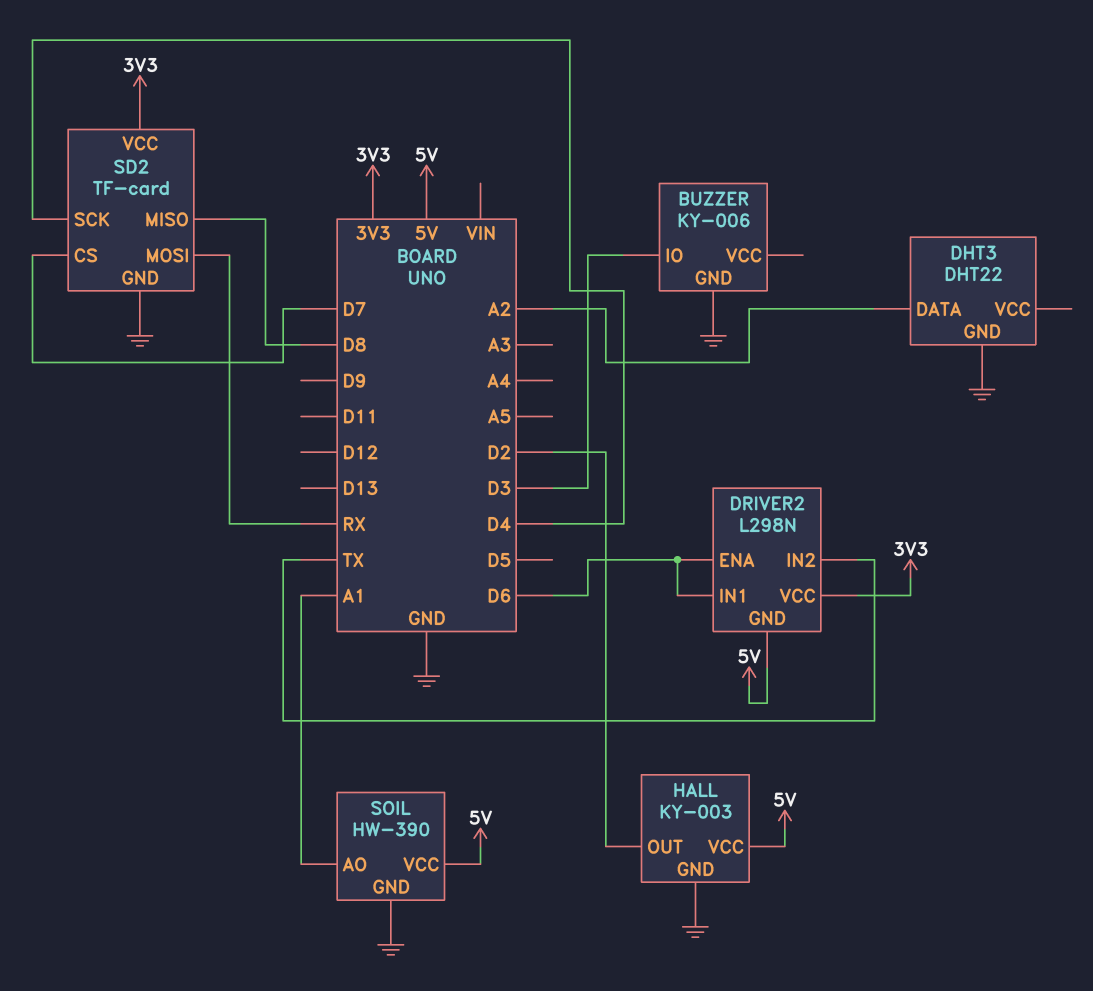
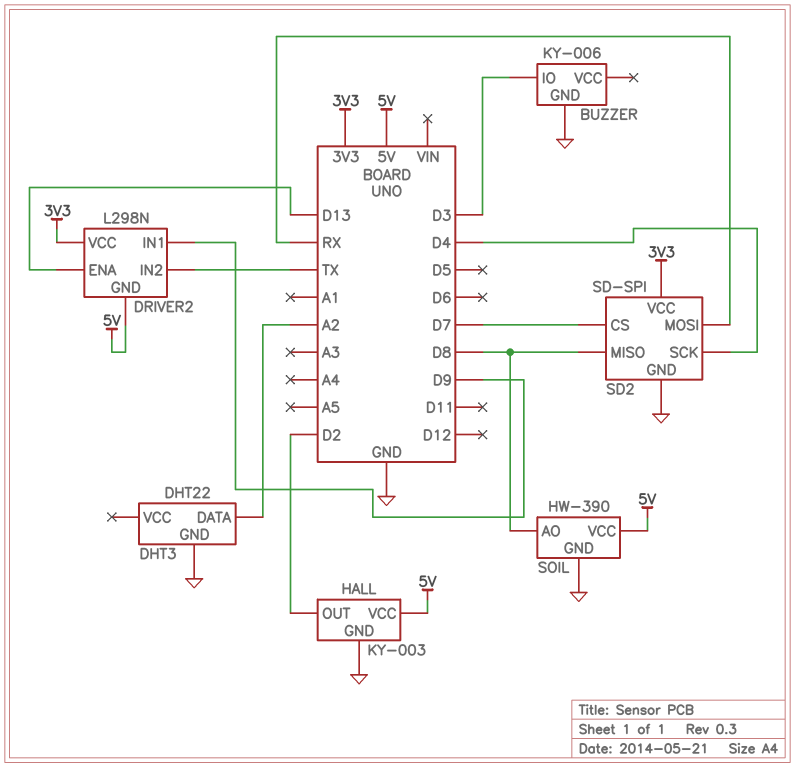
DRIVER2 pin ENA: D6 -> D13
DRIVER2 pin IN1: D6 -> D9
SD2: TF-card -> SD-SPI
SOIL pin AO: A1 -> D8

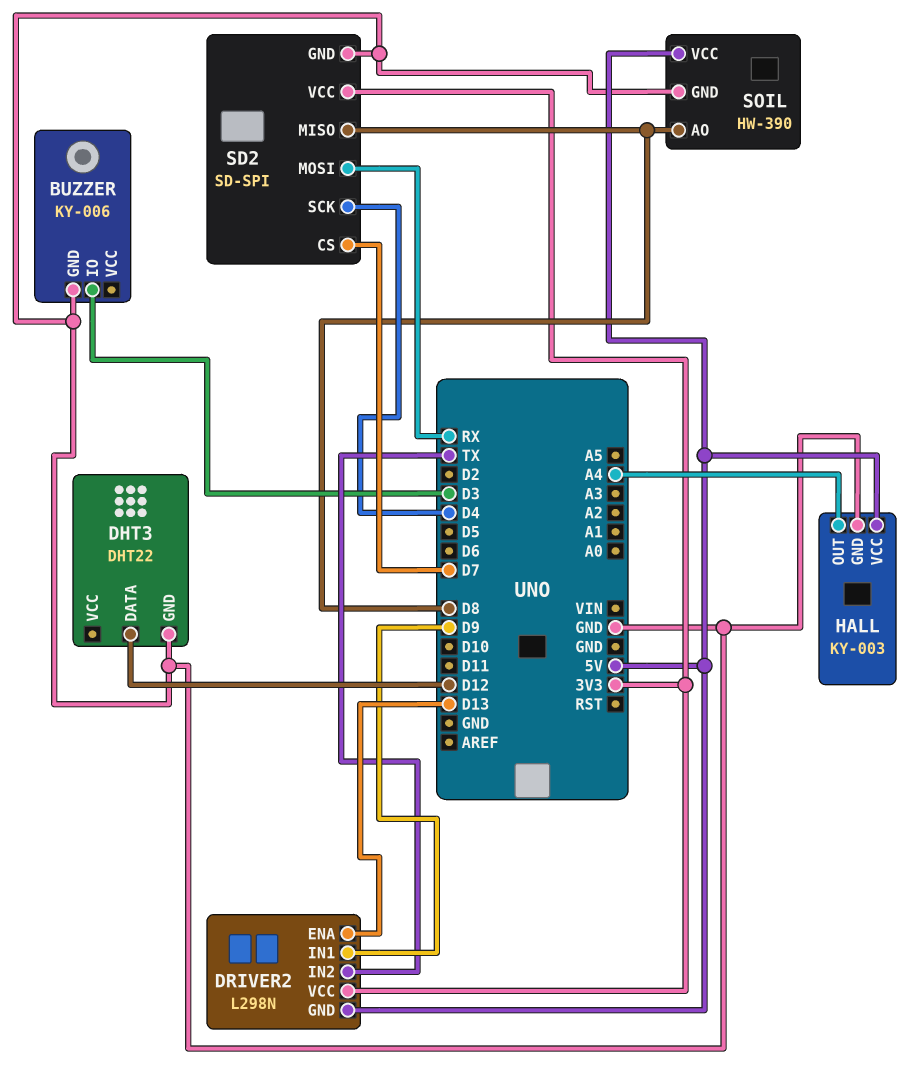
DHT3 pin DATA: A2 -> D12
HALL pin OUT: D2 -> A4

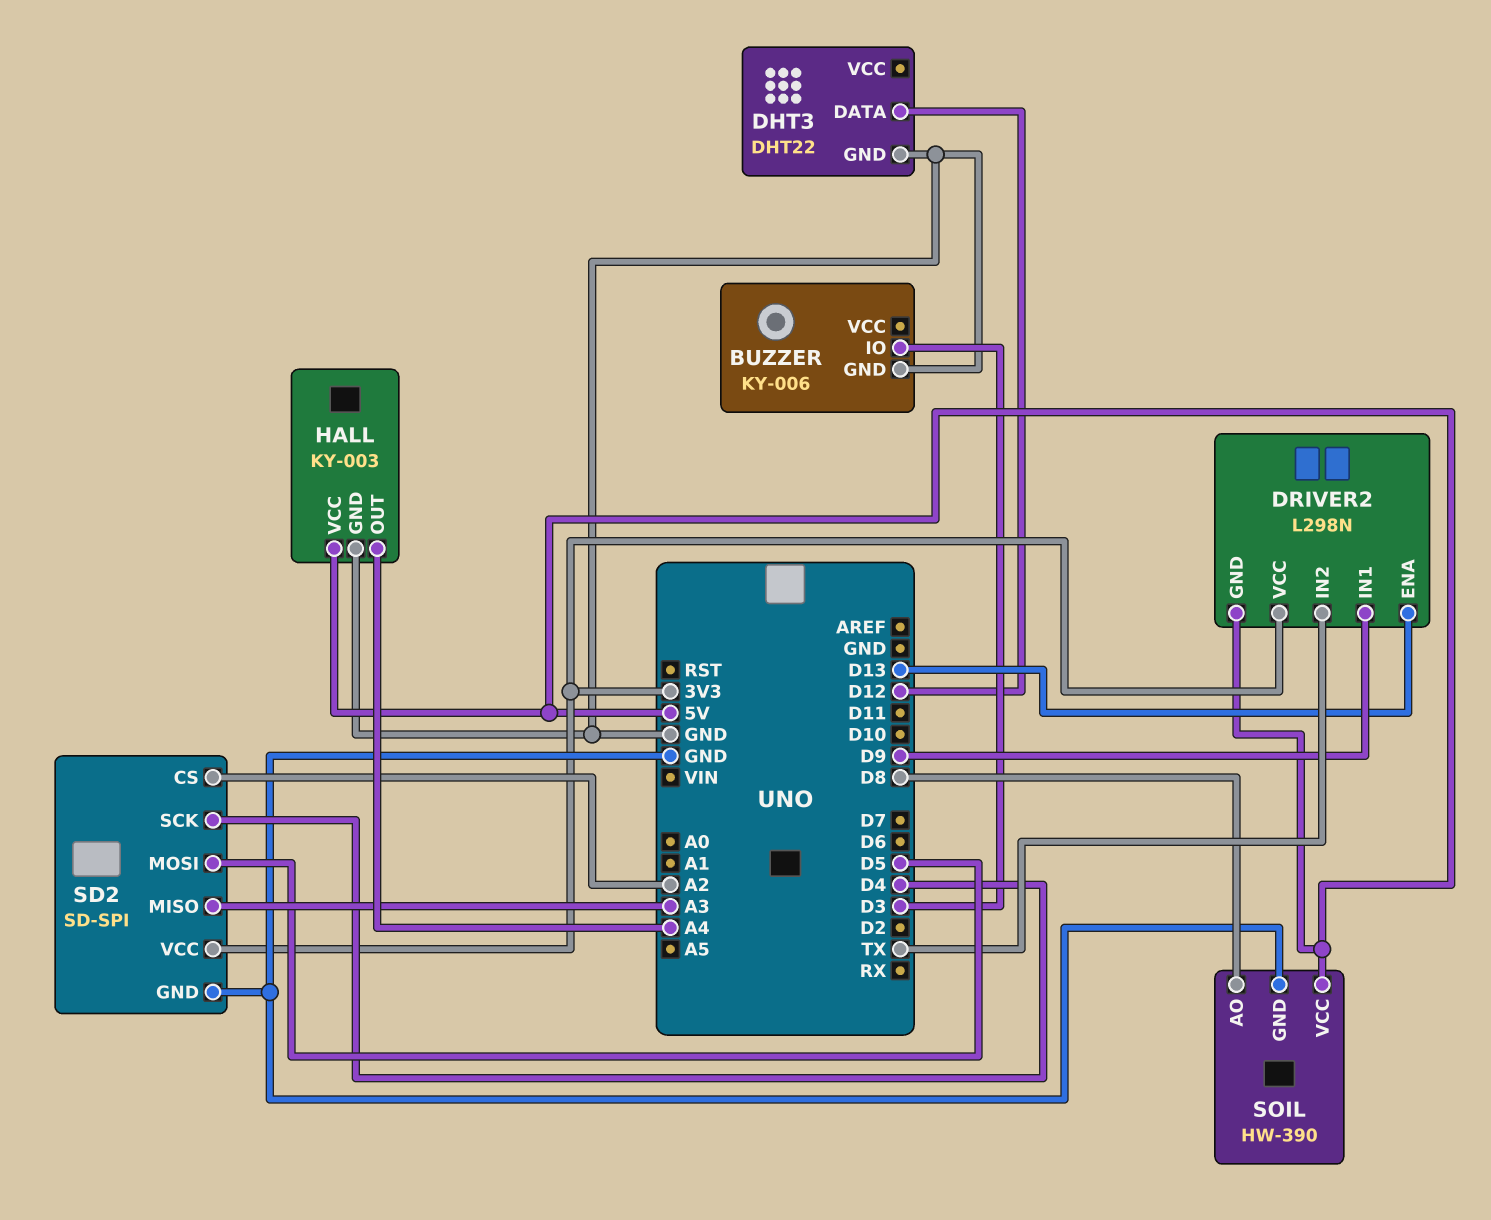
SD2 pin CS: D7 -> A2
SD2 pin MISO: D8 -> A3
SD2 pin MOSI: RX -> D5

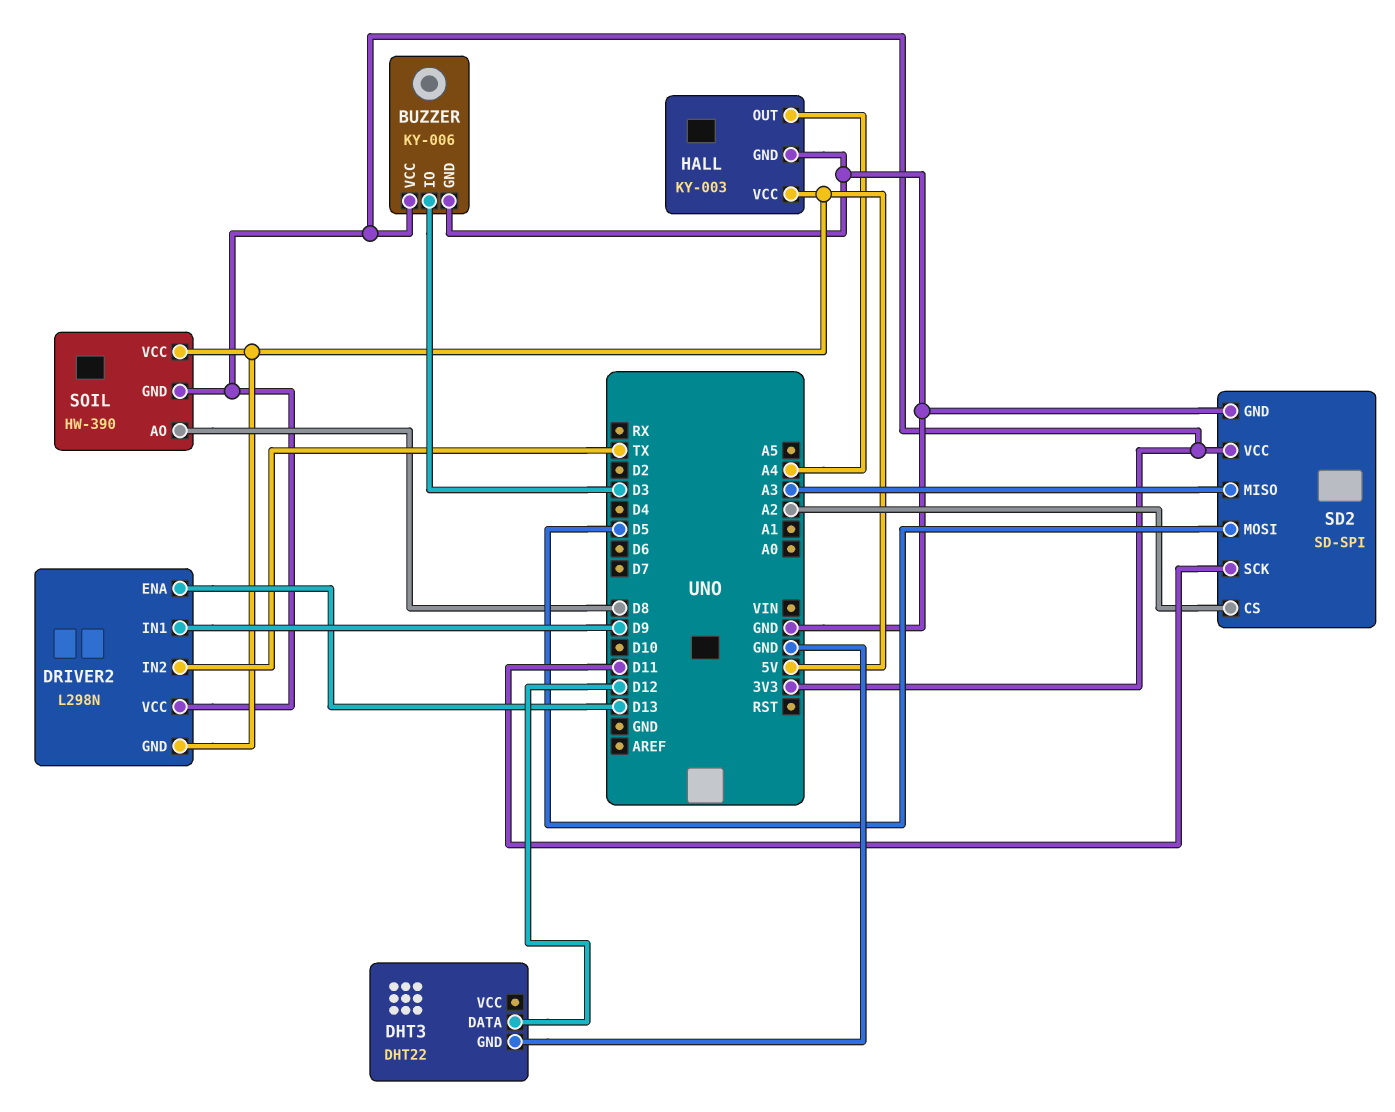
BUZZER pin VCC: none -> 3V3
SD2 pin SCK: D4 -> D11
SOIL pin GND: GND -> 3V3

